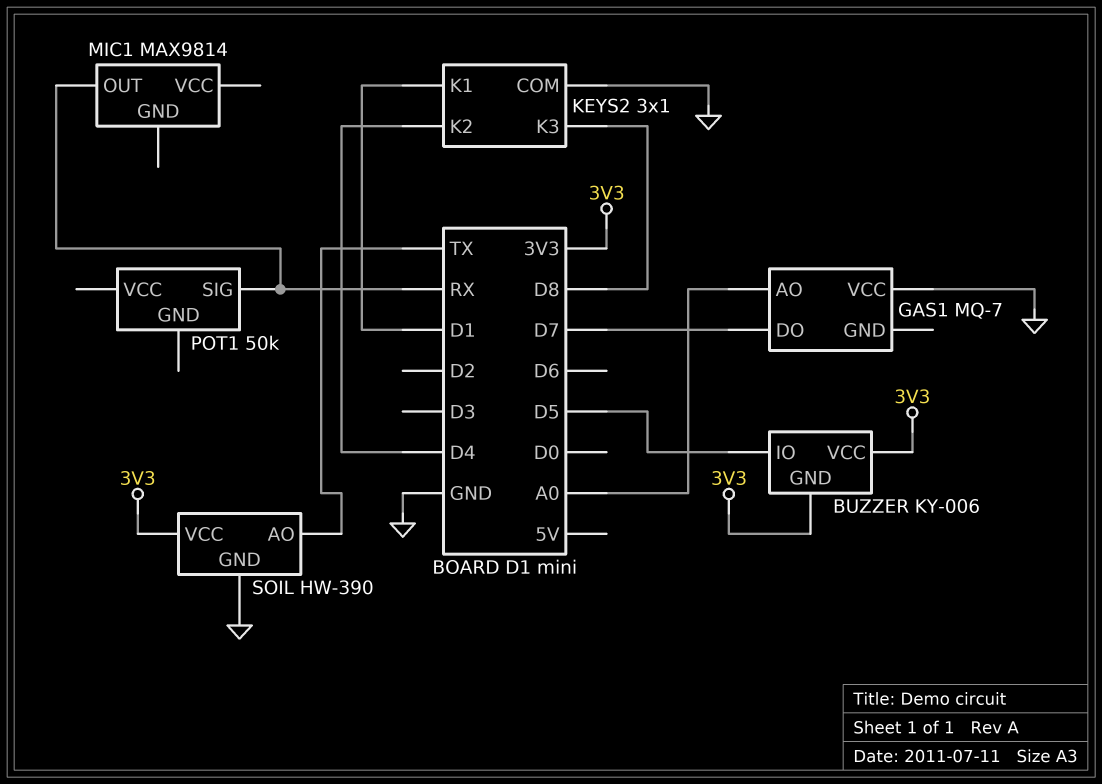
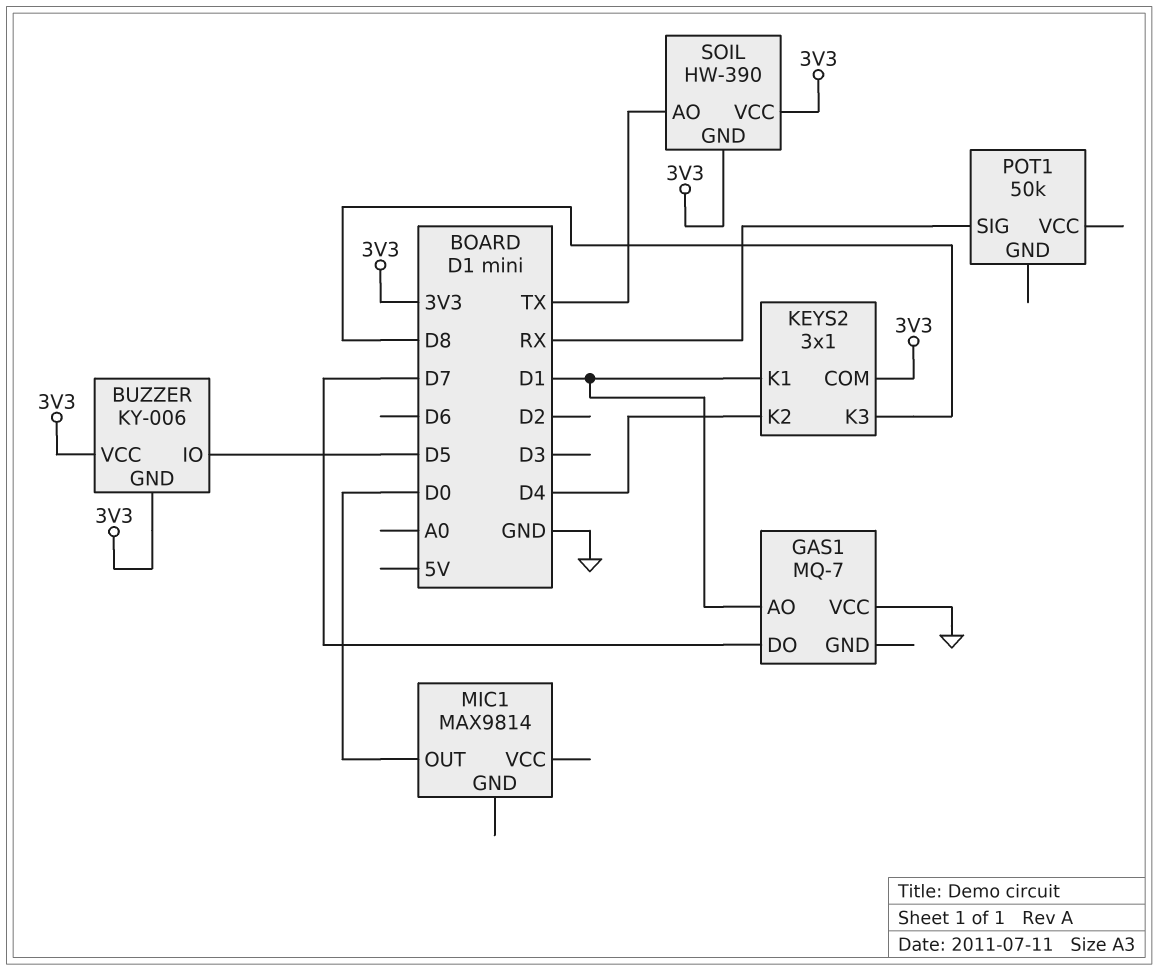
GAS1 pin AO: A0 -> D1
KEYS2 pin COM: GND -> 3V3
MIC1 pin OUT: RX -> D0
SOIL pin GND: GND -> 3V3

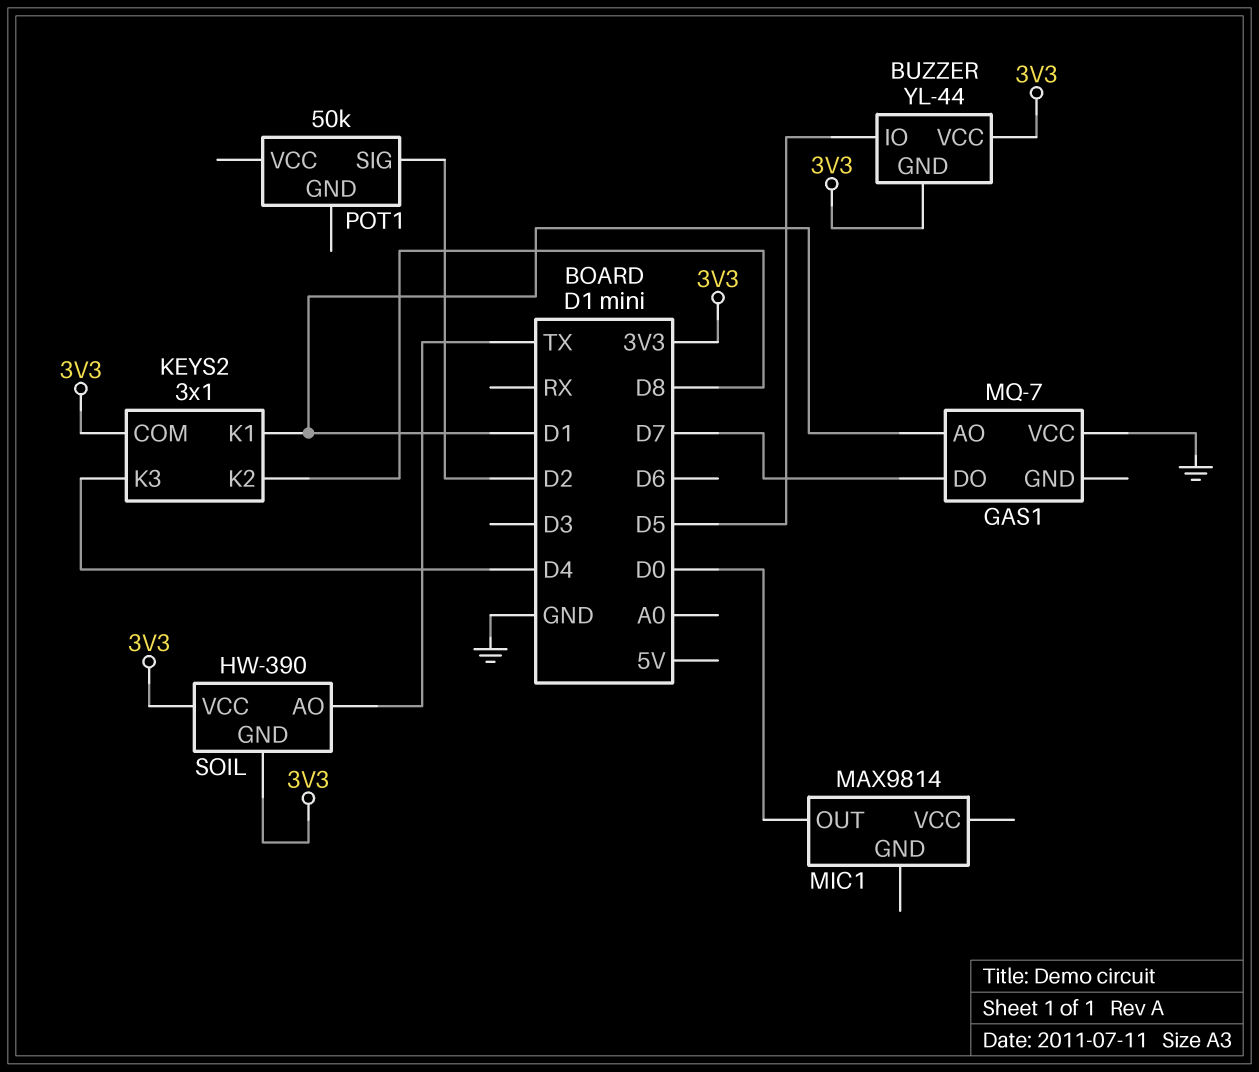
BUZZER: KY-006 -> YL-44
KEYS2 pin K2: D4 -> D8
KEYS2 pin K3: D8 -> D4
POT1 pin SIG: RX -> D2

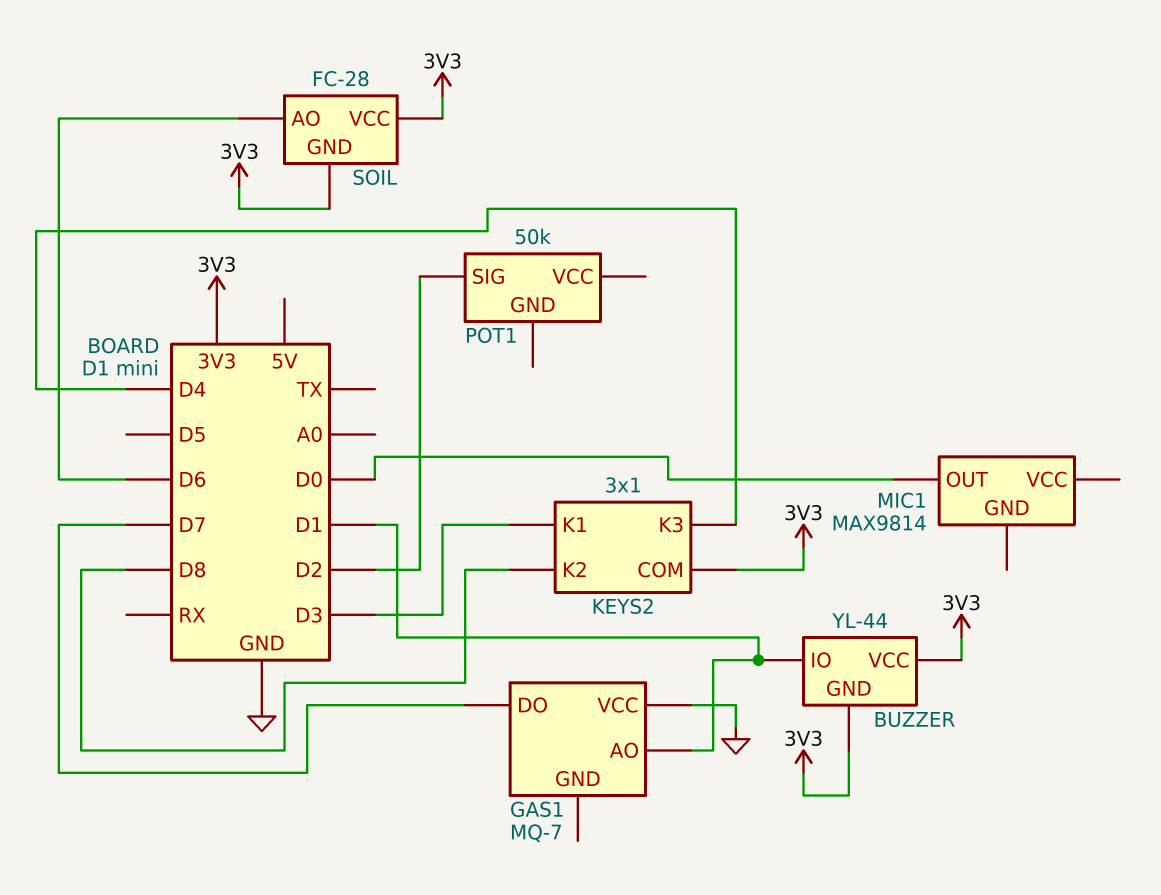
BUZZER pin IO: D5 -> D1
KEYS2 pin K1: D1 -> D3
SOIL: HW-390 -> FC-28
SOIL pin AO: TX -> D6

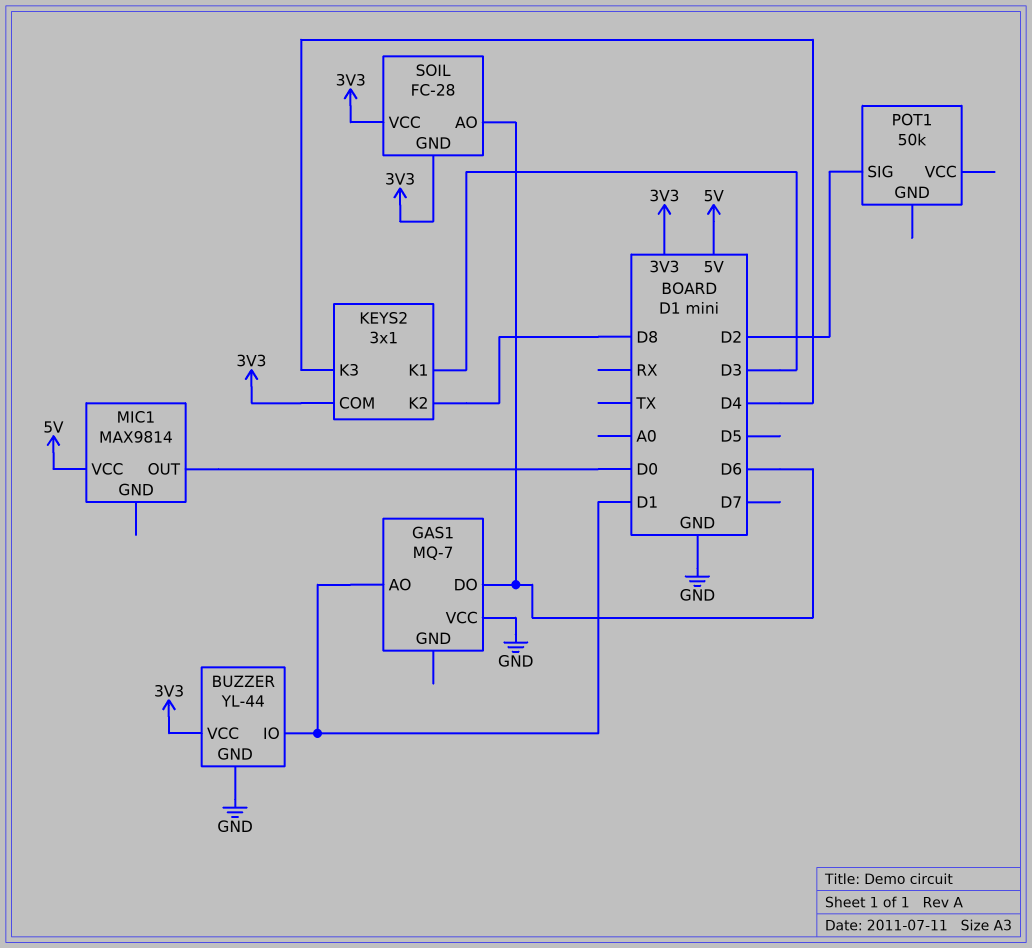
BUZZER pin GND: 3V3 -> GND
GAS1 pin DO: D7 -> D6
MIC1 pin VCC: none -> 5V

